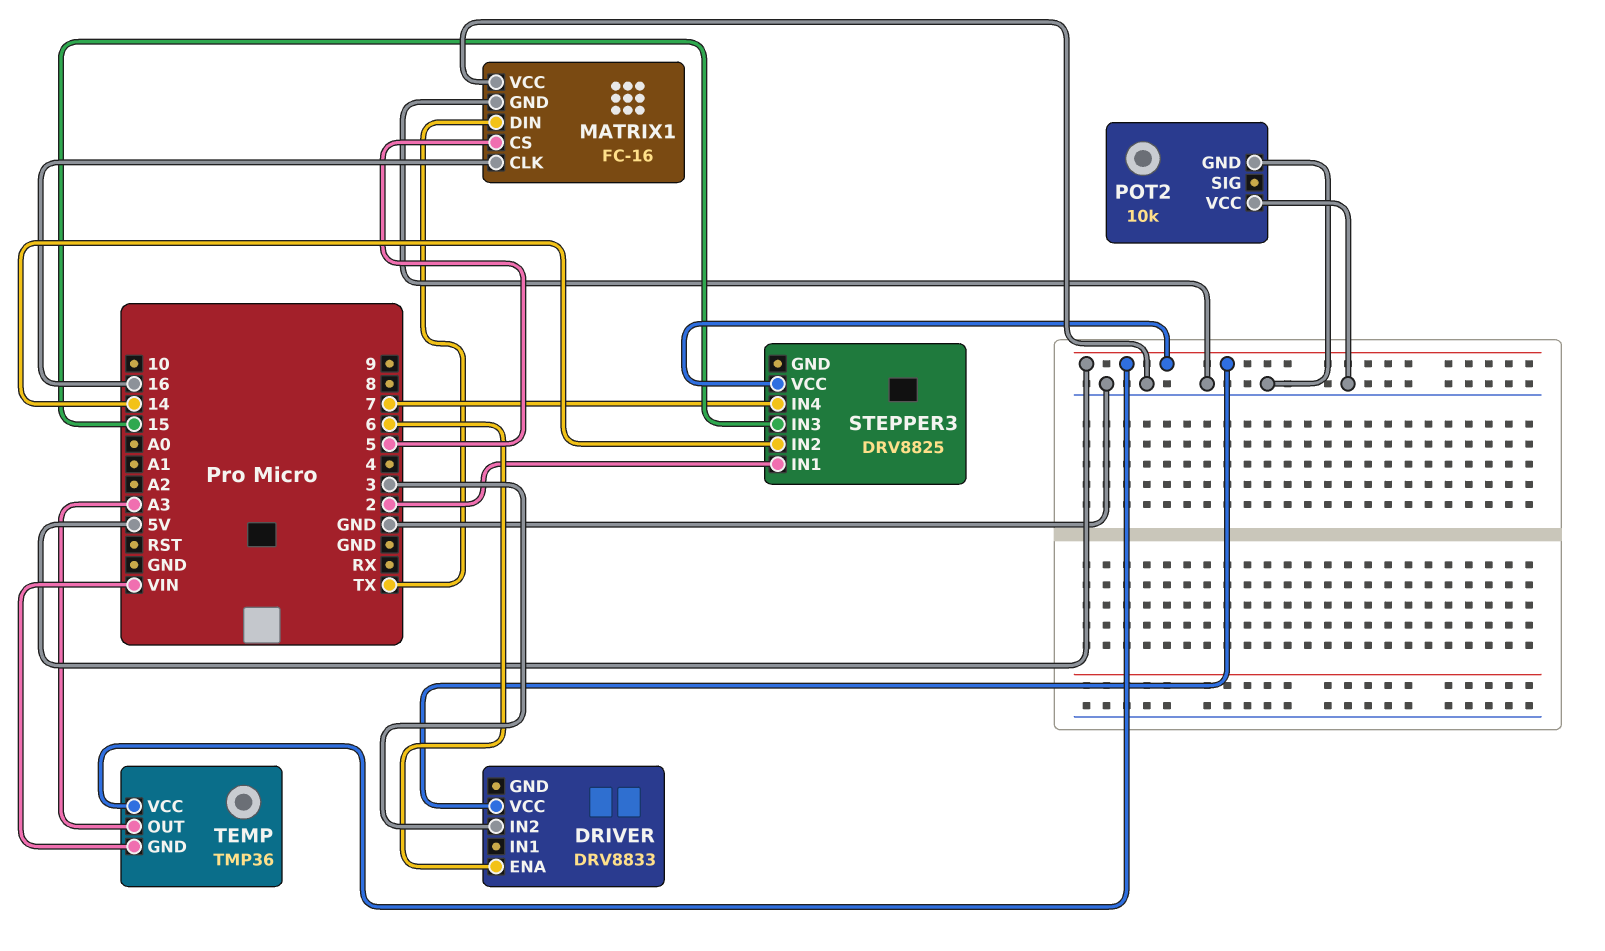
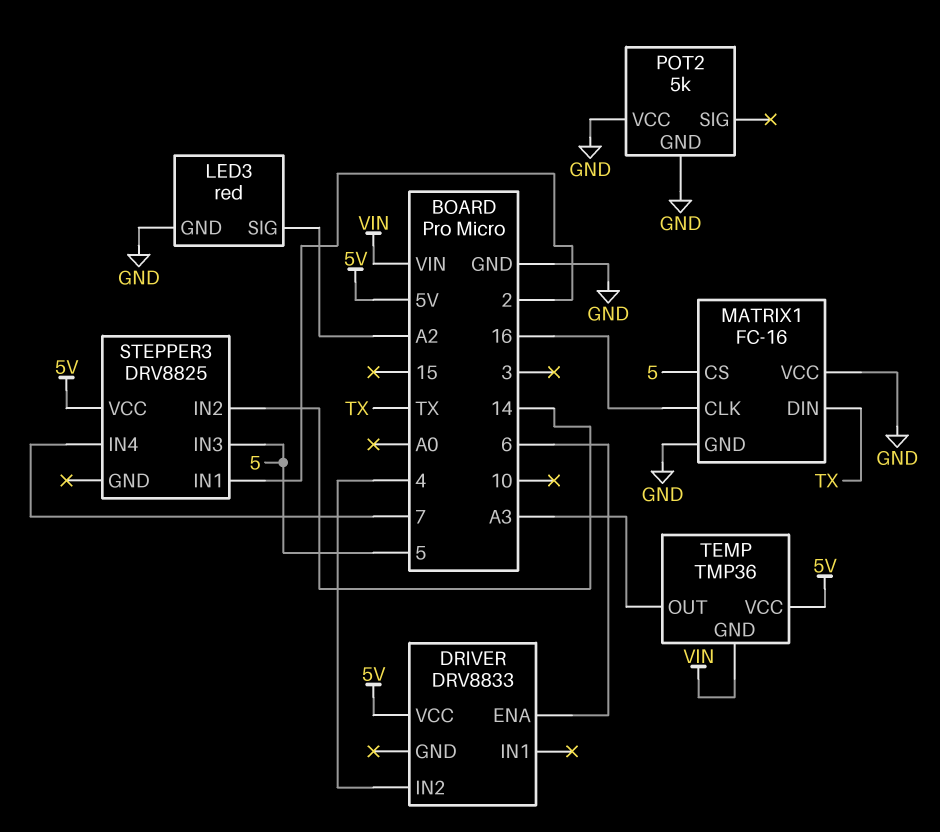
DRIVER pin IN2: 3 -> 4
LED3: none -> red
LED3 pin GND: none -> GND
LED3 pin SIG: none -> A2
POT2: 10k -> 5k
STEPPER3 pin IN3: 15 -> 5

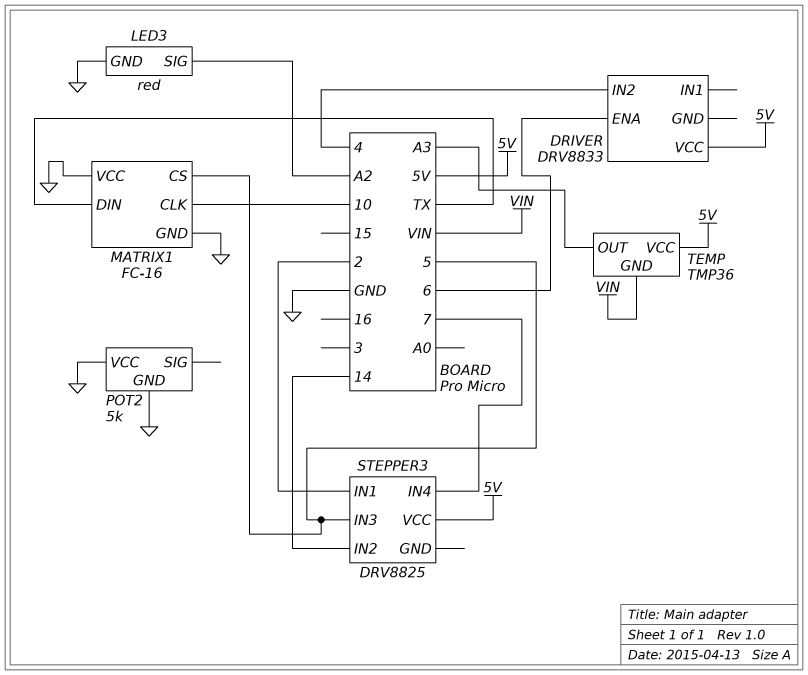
MATRIX1 pin CLK: 16 -> 10

